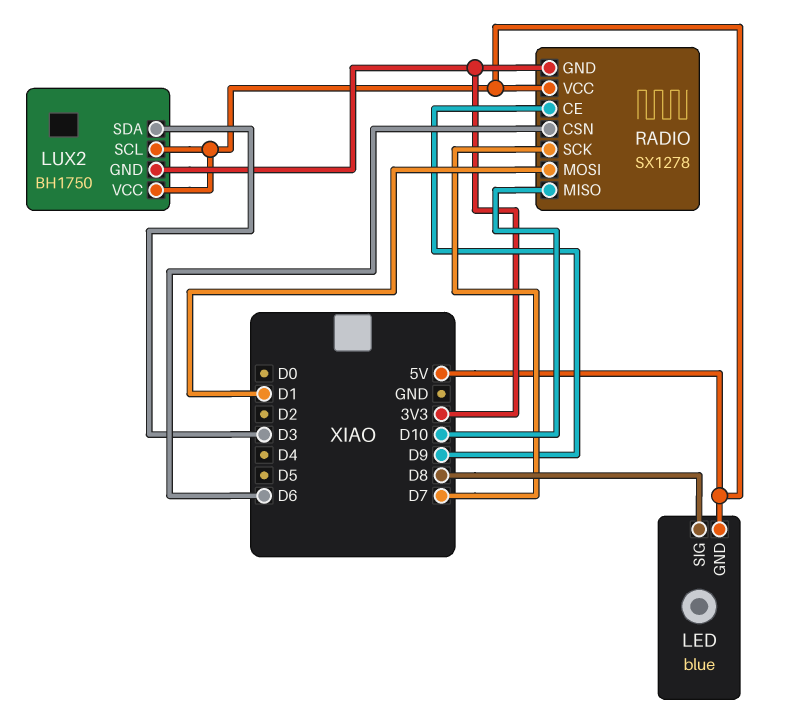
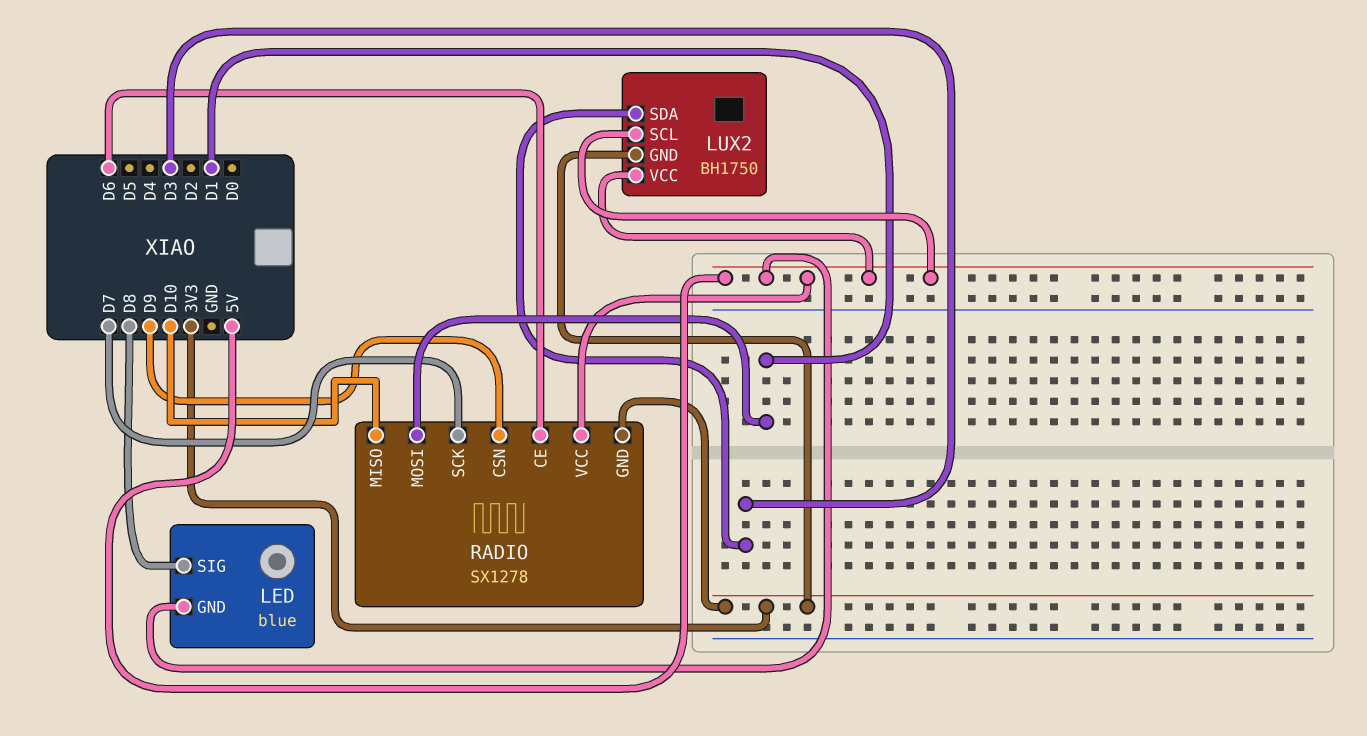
RADIO pin CE: D9 -> D6
RADIO pin CSN: D6 -> D9

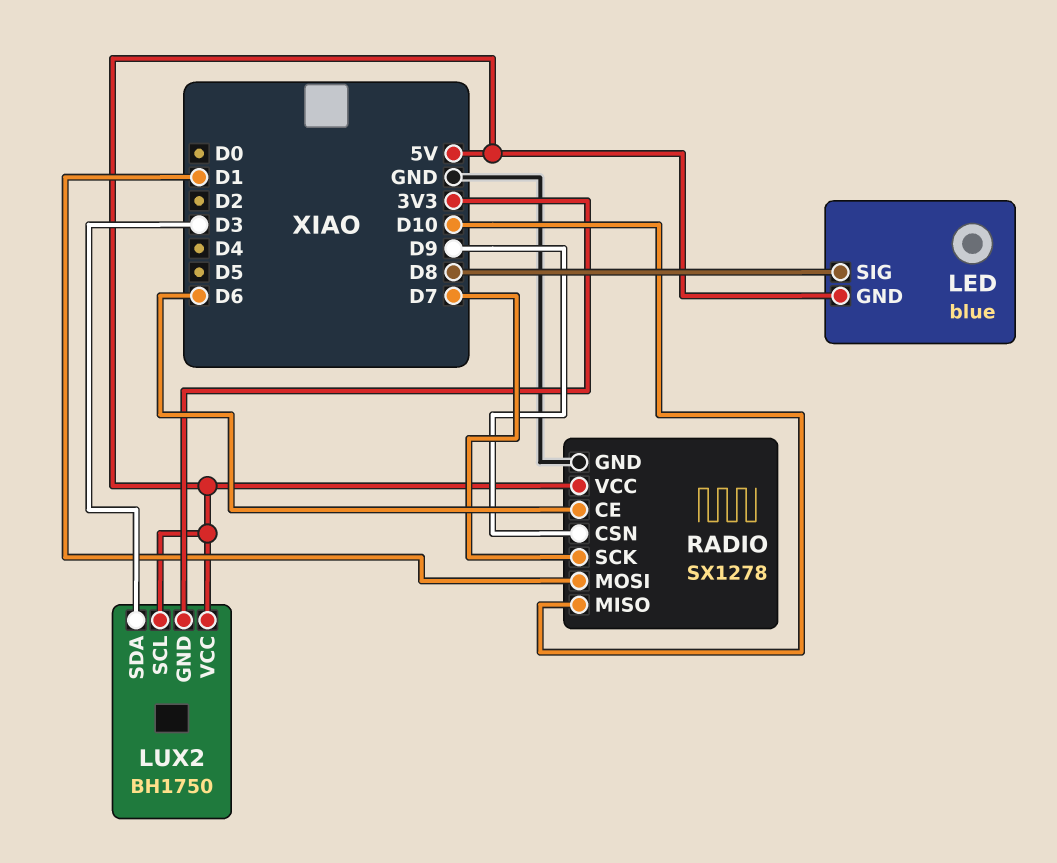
RADIO pin GND: 3V3 -> GND

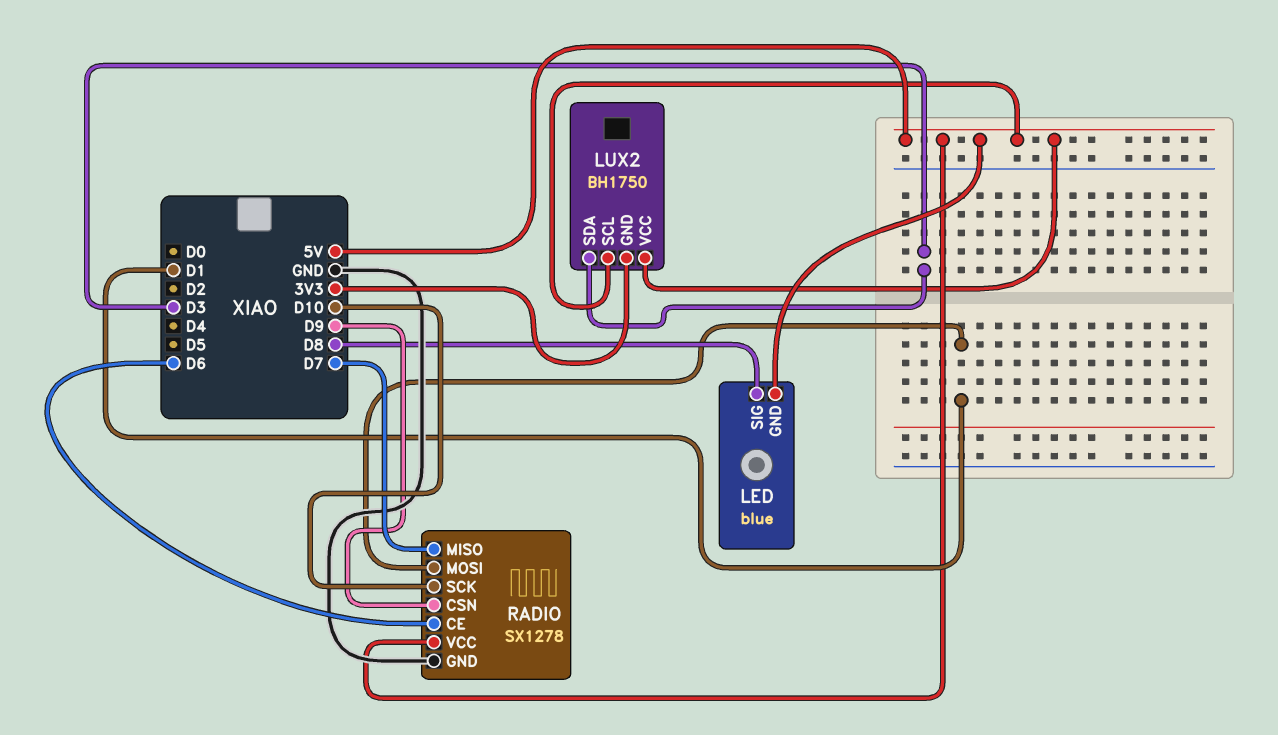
RADIO pin MISO: D10 -> D7
RADIO pin SCK: D7 -> D10

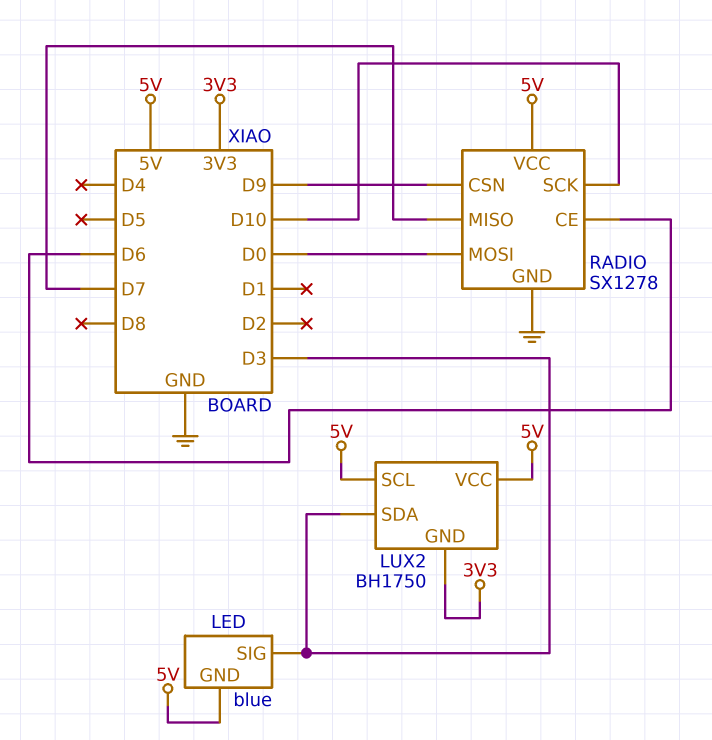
LED pin SIG: D8 -> D3
RADIO pin MOSI: D1 -> D0

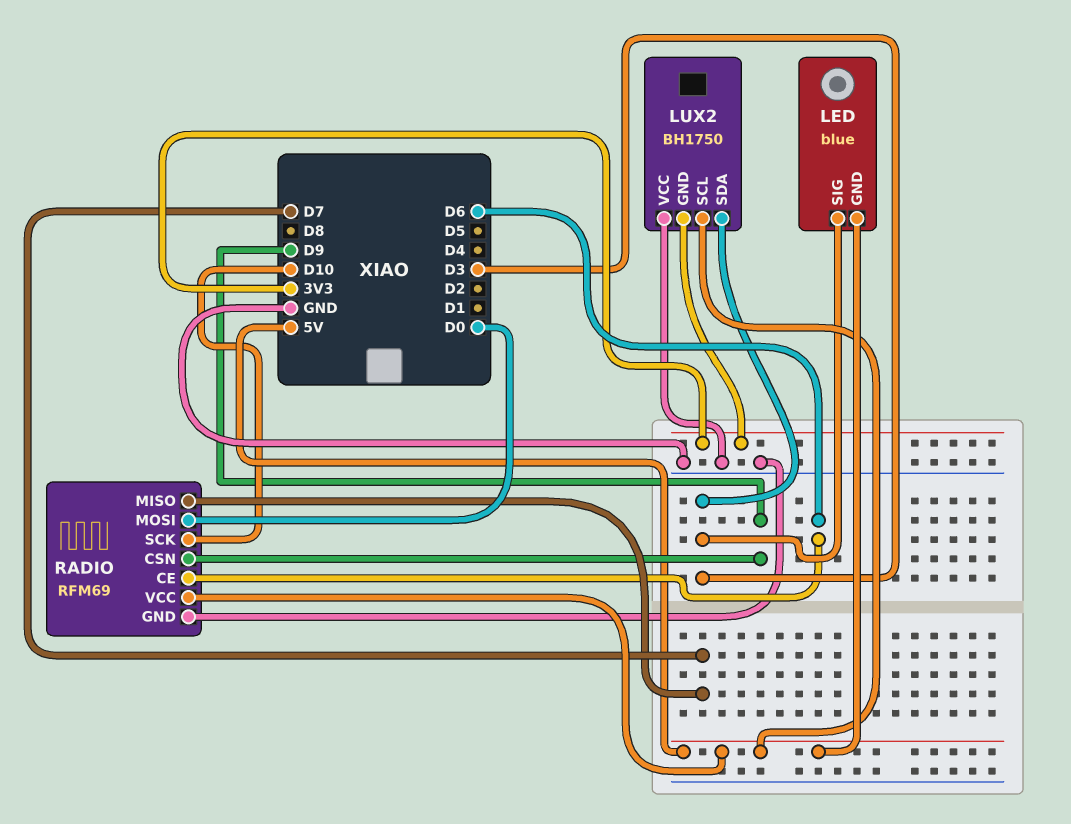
LUX2 pin VCC: 5V -> GND
RADIO: SX1278 -> RFM69

